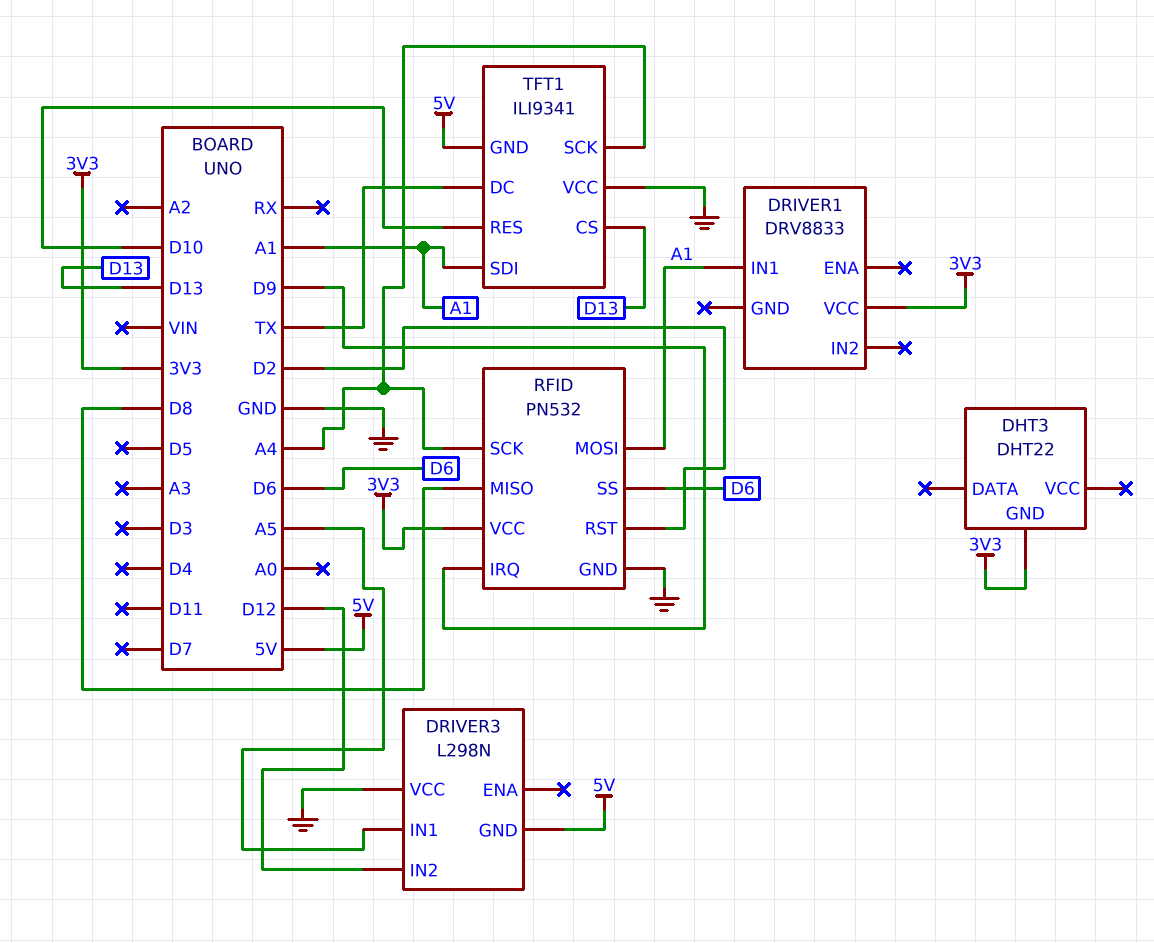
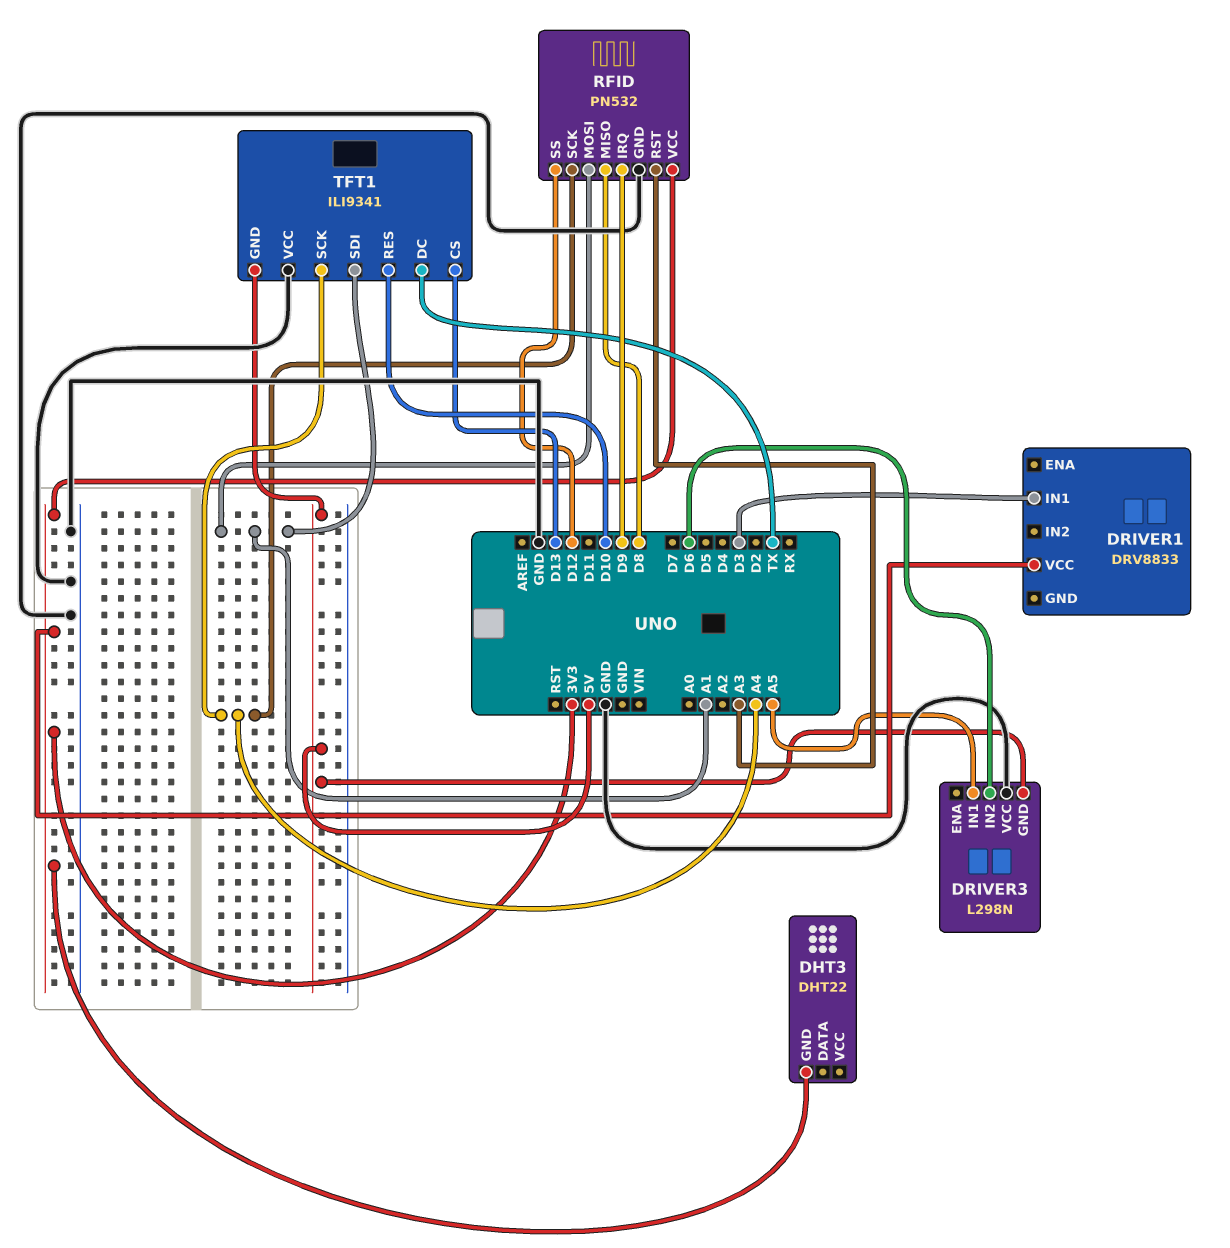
DRIVER1 pin IN1: A1 -> D3
DRIVER3 pin IN2: D12 -> D6
RFID pin RST: D2 -> A3
RFID pin SS: D6 -> D12

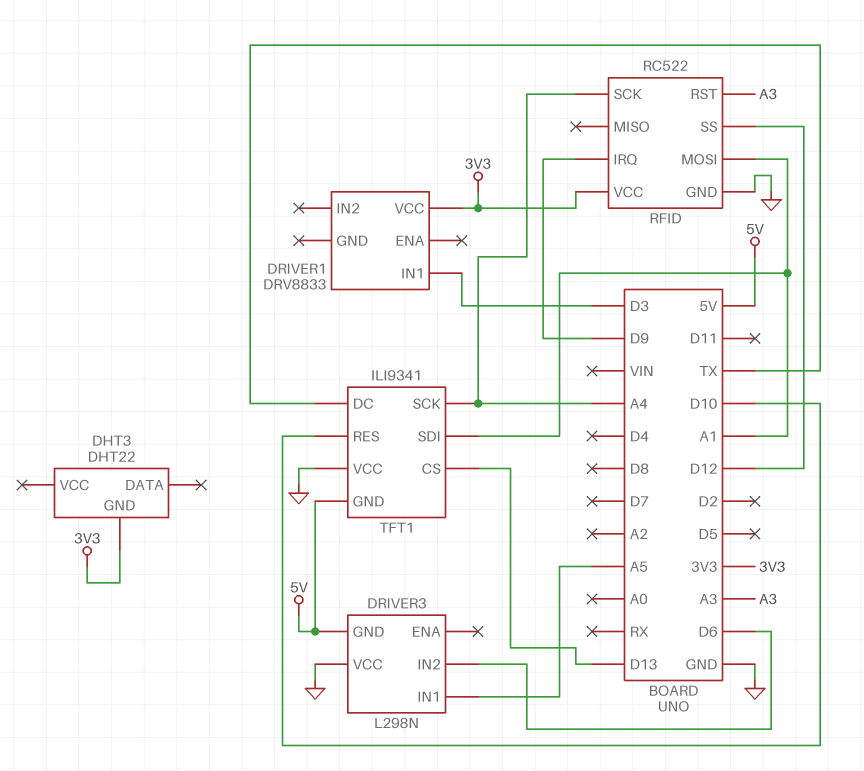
RFID: PN532 -> RC522
RFID pin MISO: D8 -> none

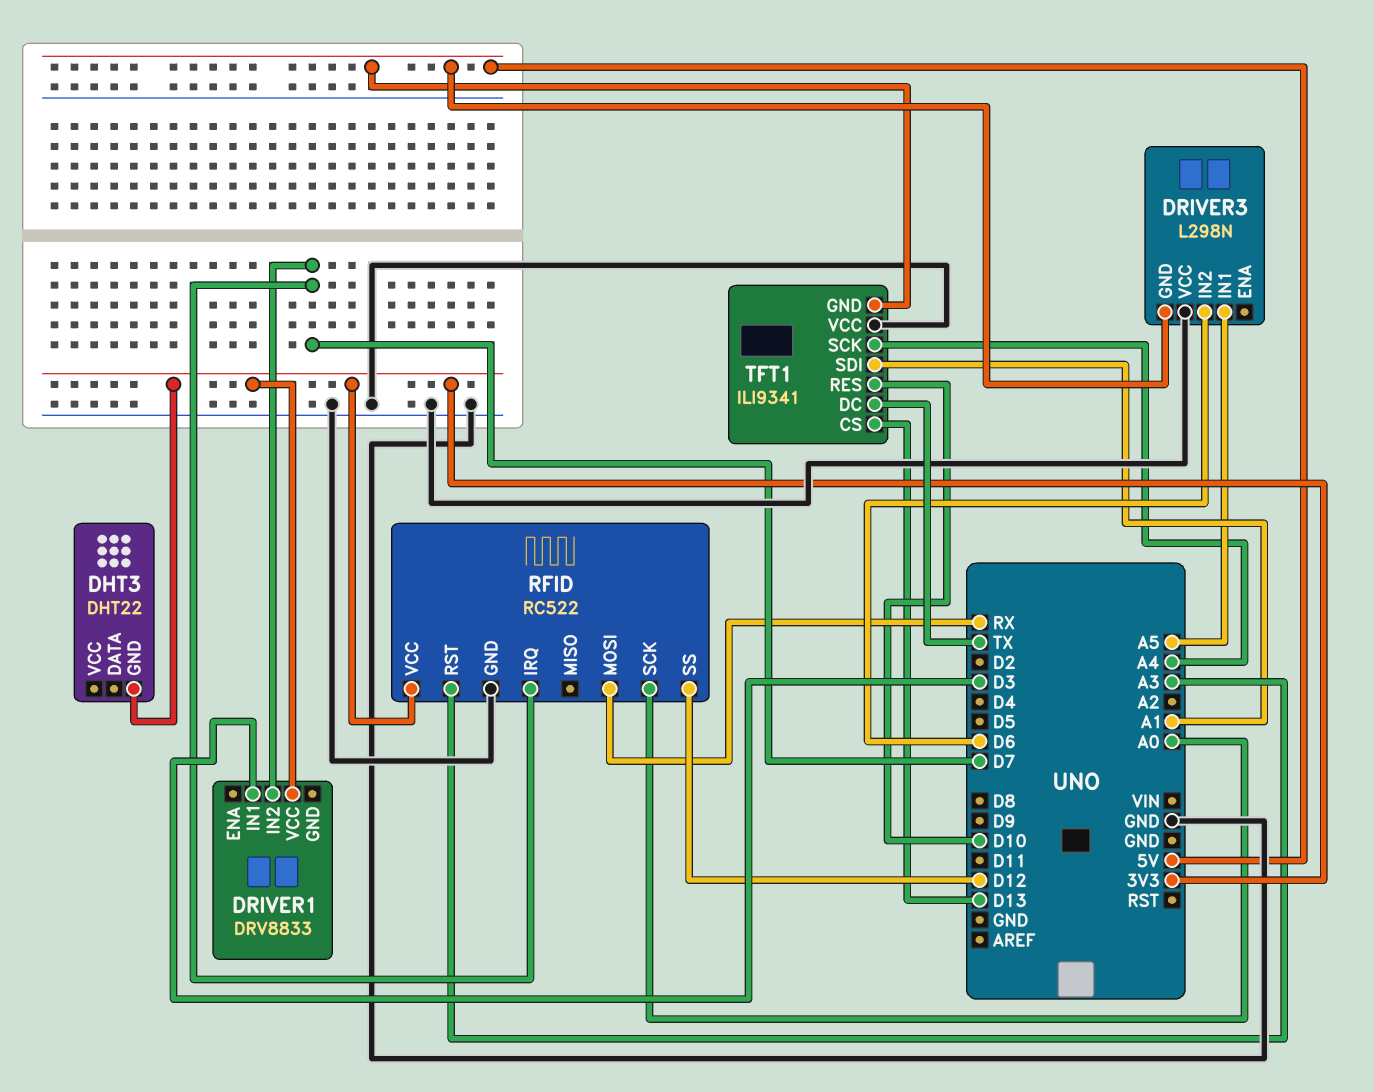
DRIVER1 pin IN2: none -> D7
RFID pin IRQ: D9 -> D7
RFID pin MOSI: A1 -> RX
RFID pin SCK: A4 -> A0

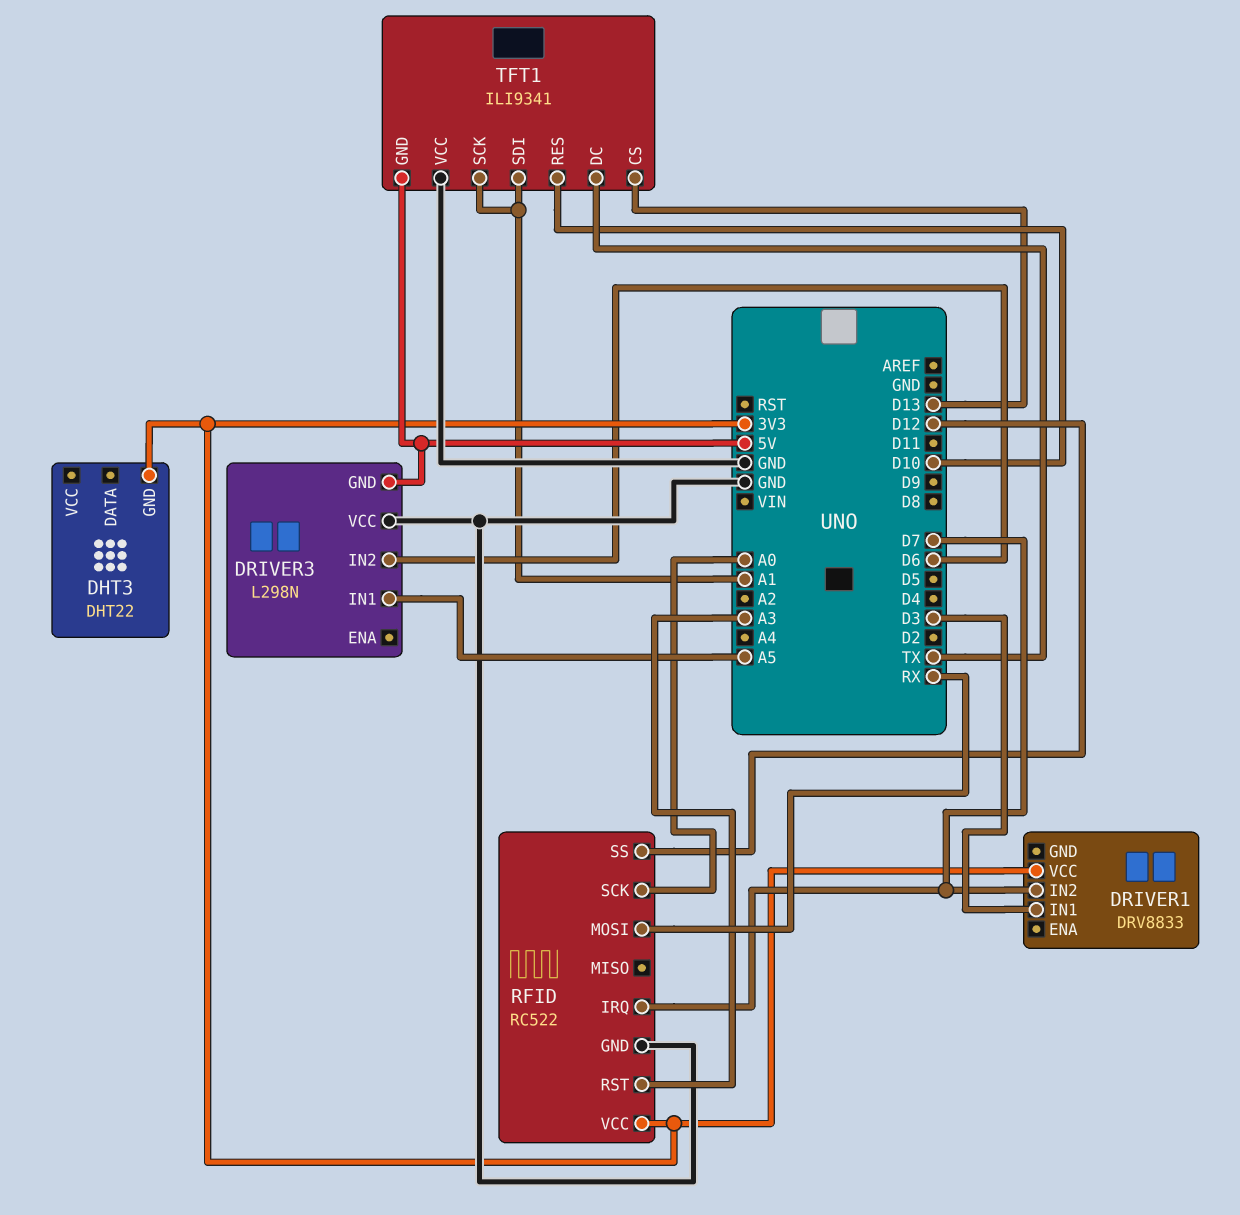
TFT1 pin SCK: A4 -> A1

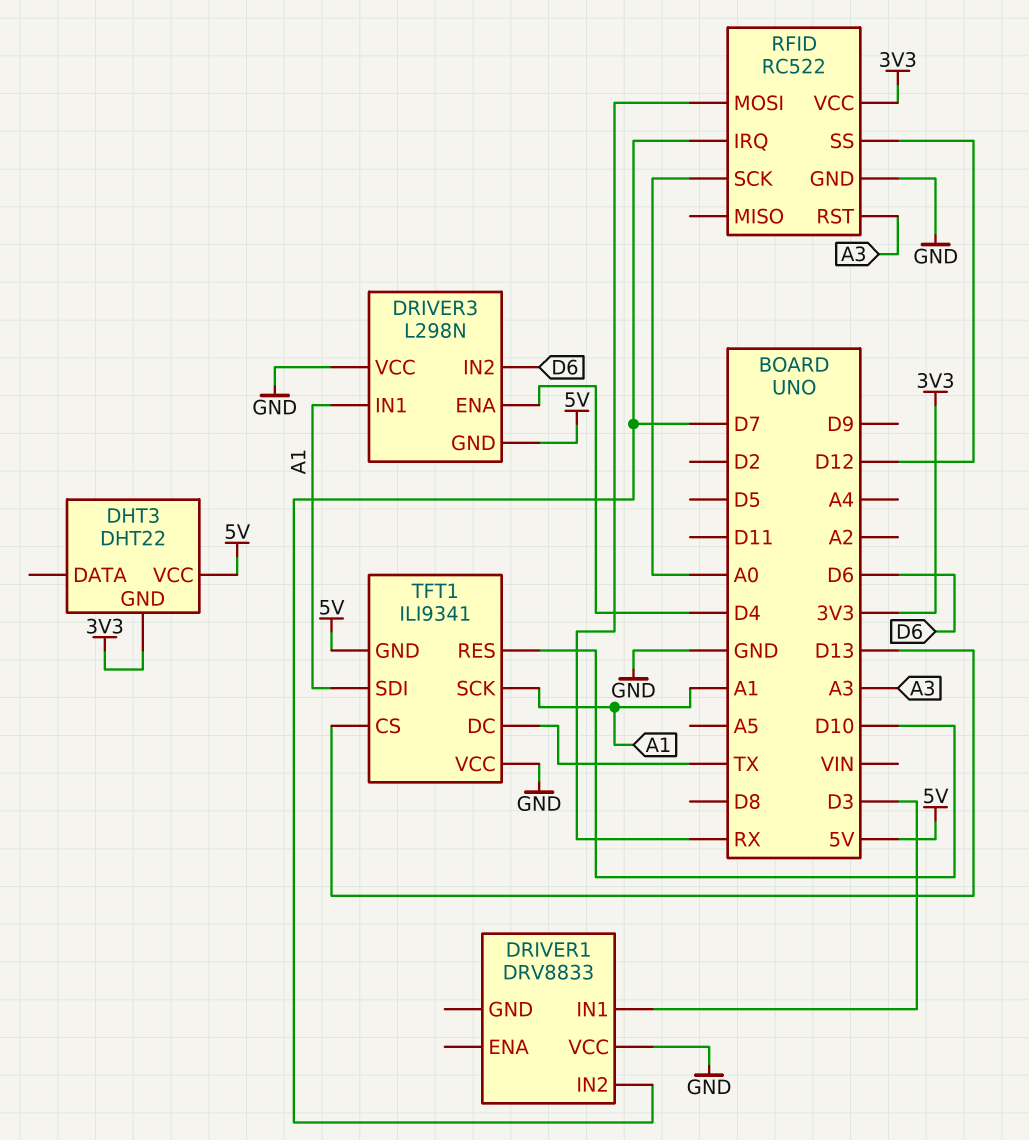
DHT3 pin VCC: none -> 5V
DRIVER1 pin VCC: 3V3 -> GND
DRIVER3 pin ENA: none -> D4
DRIVER3 pin IN1: A5 -> A1

